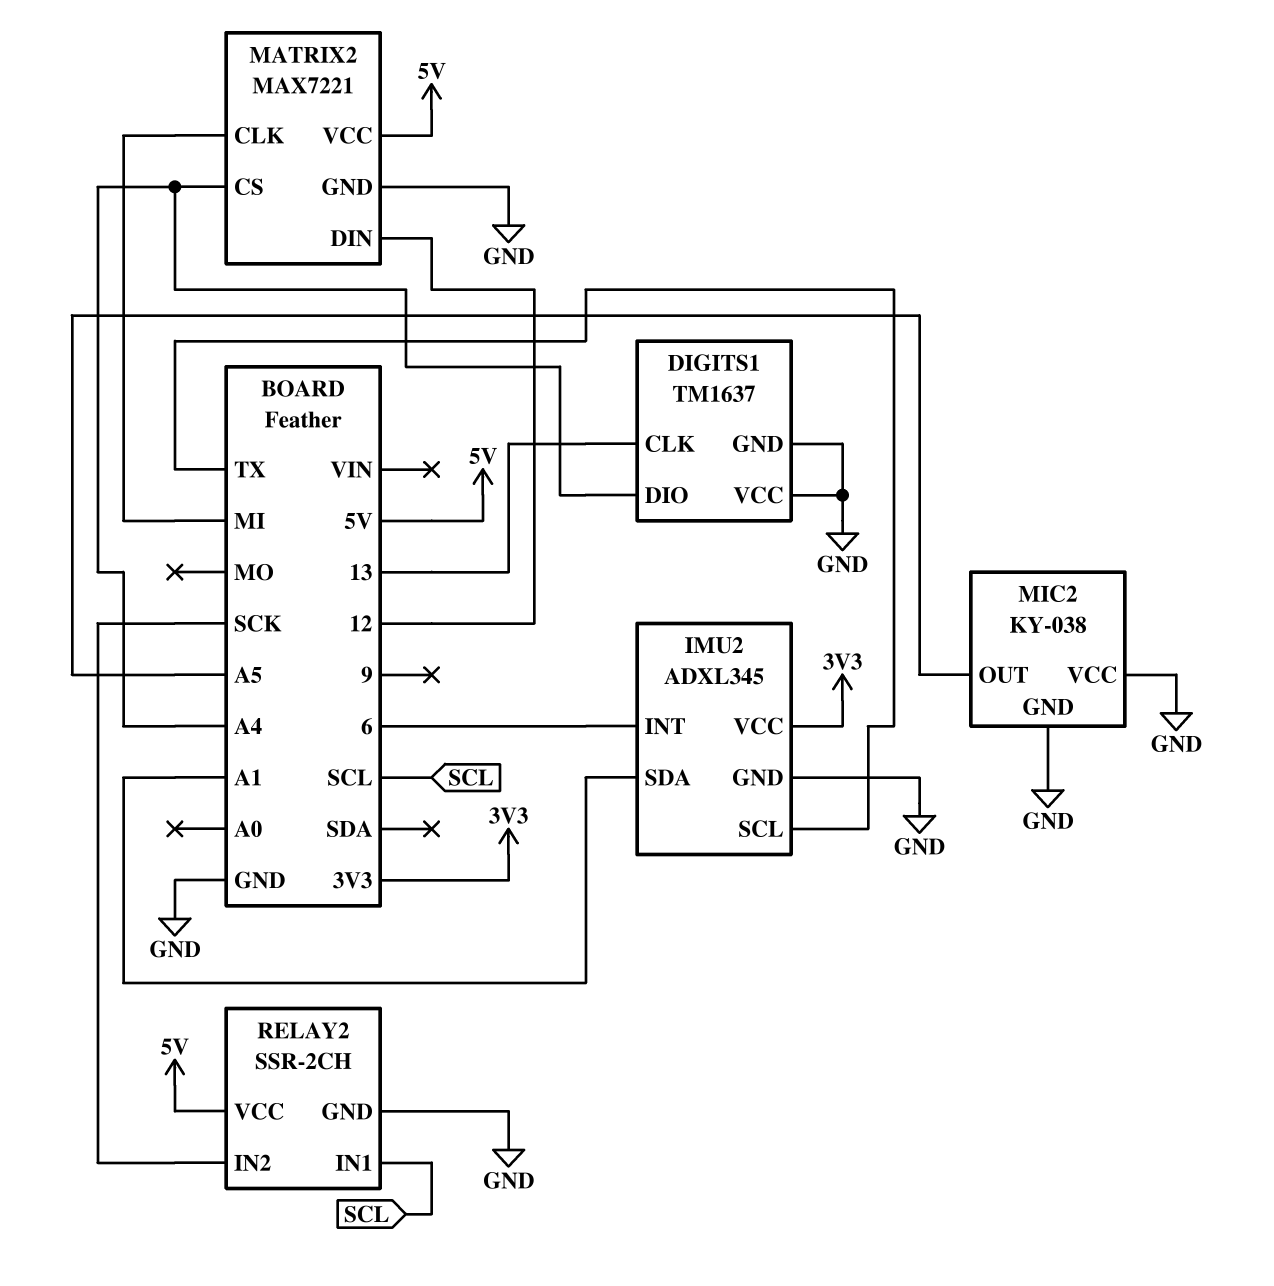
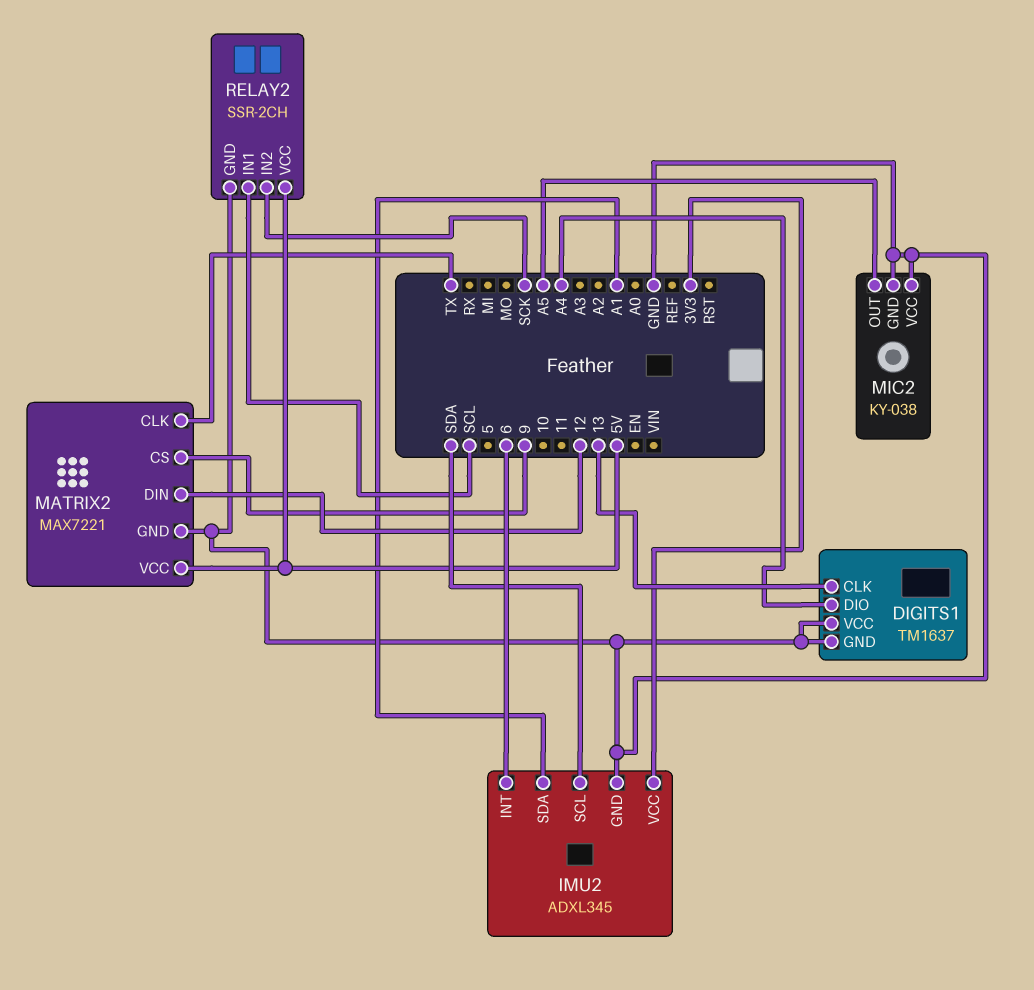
IMU2 pin SCL: TX -> SDA
MATRIX2 pin CLK: MI -> TX
MATRIX2 pin CS: A4 -> 9

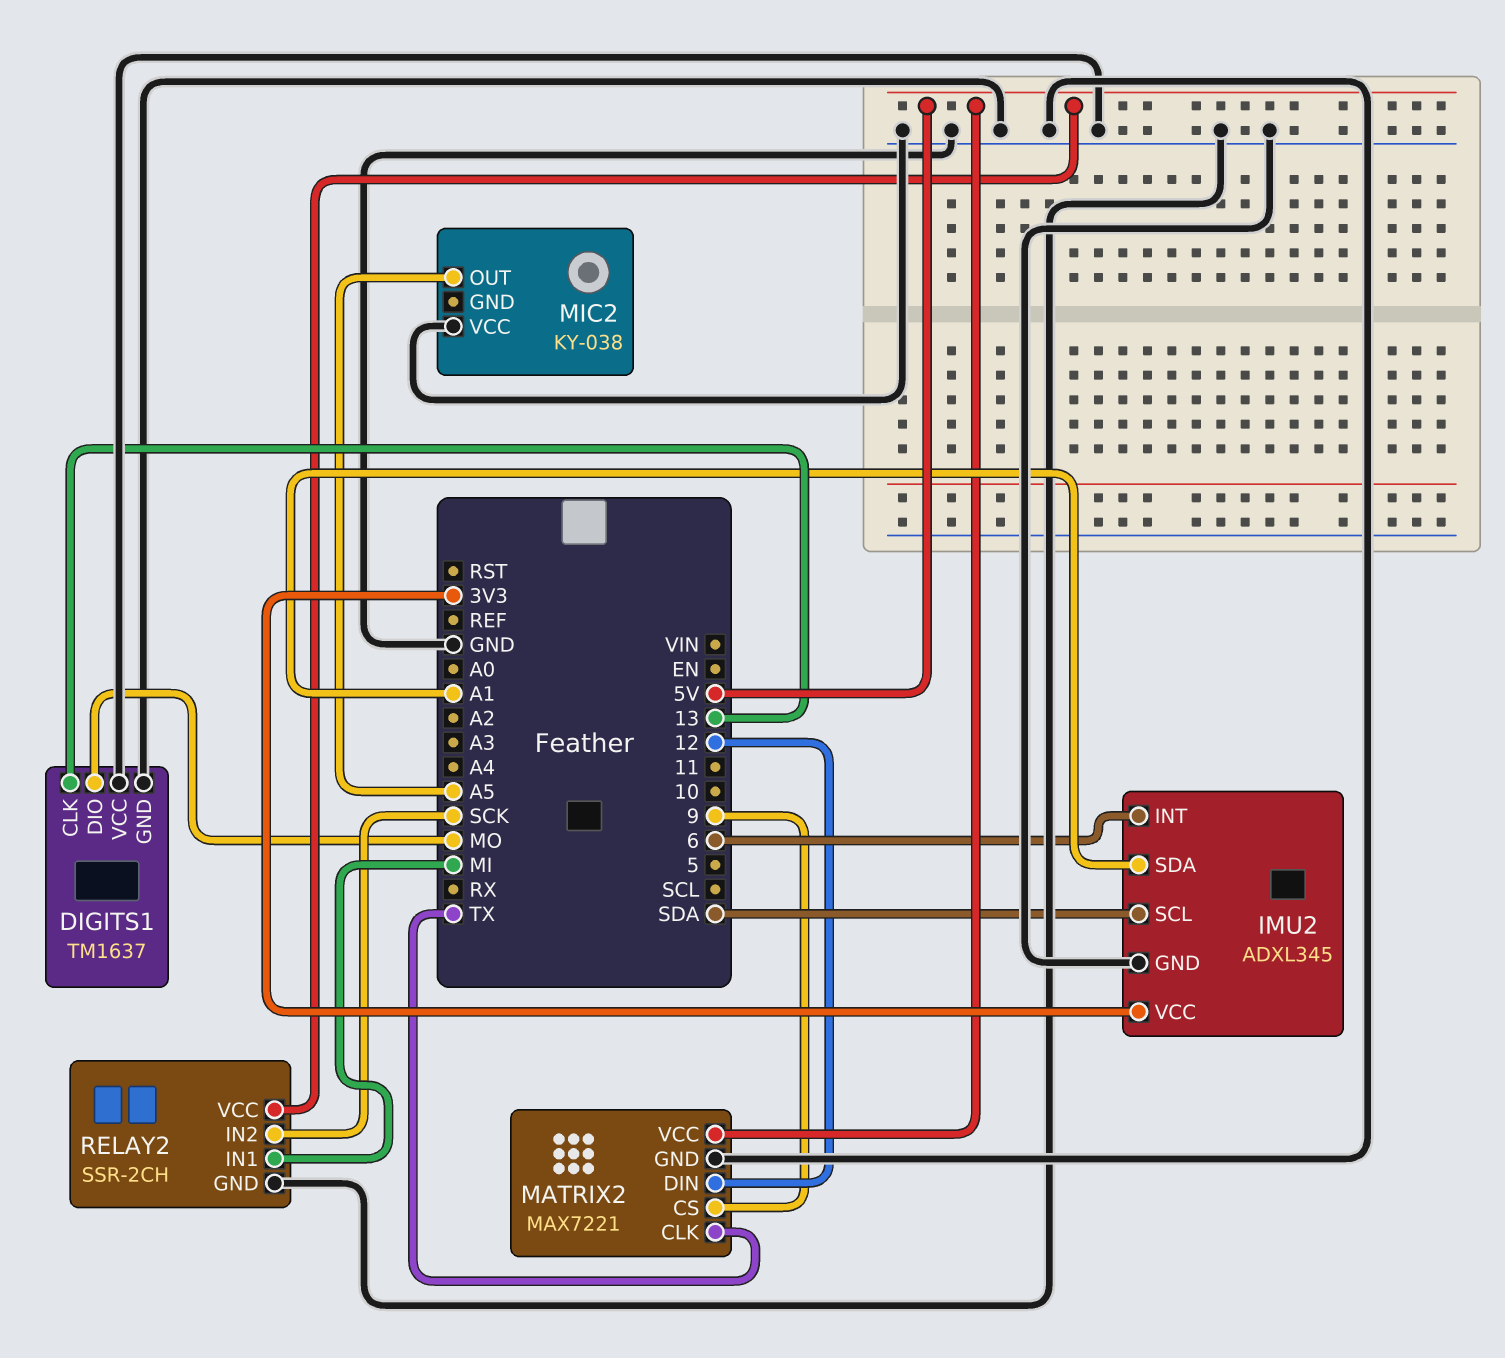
DIGITS1 pin DIO: A4 -> MO
MIC2 pin GND: GND -> none
RELAY2 pin IN1: SCL -> MI

